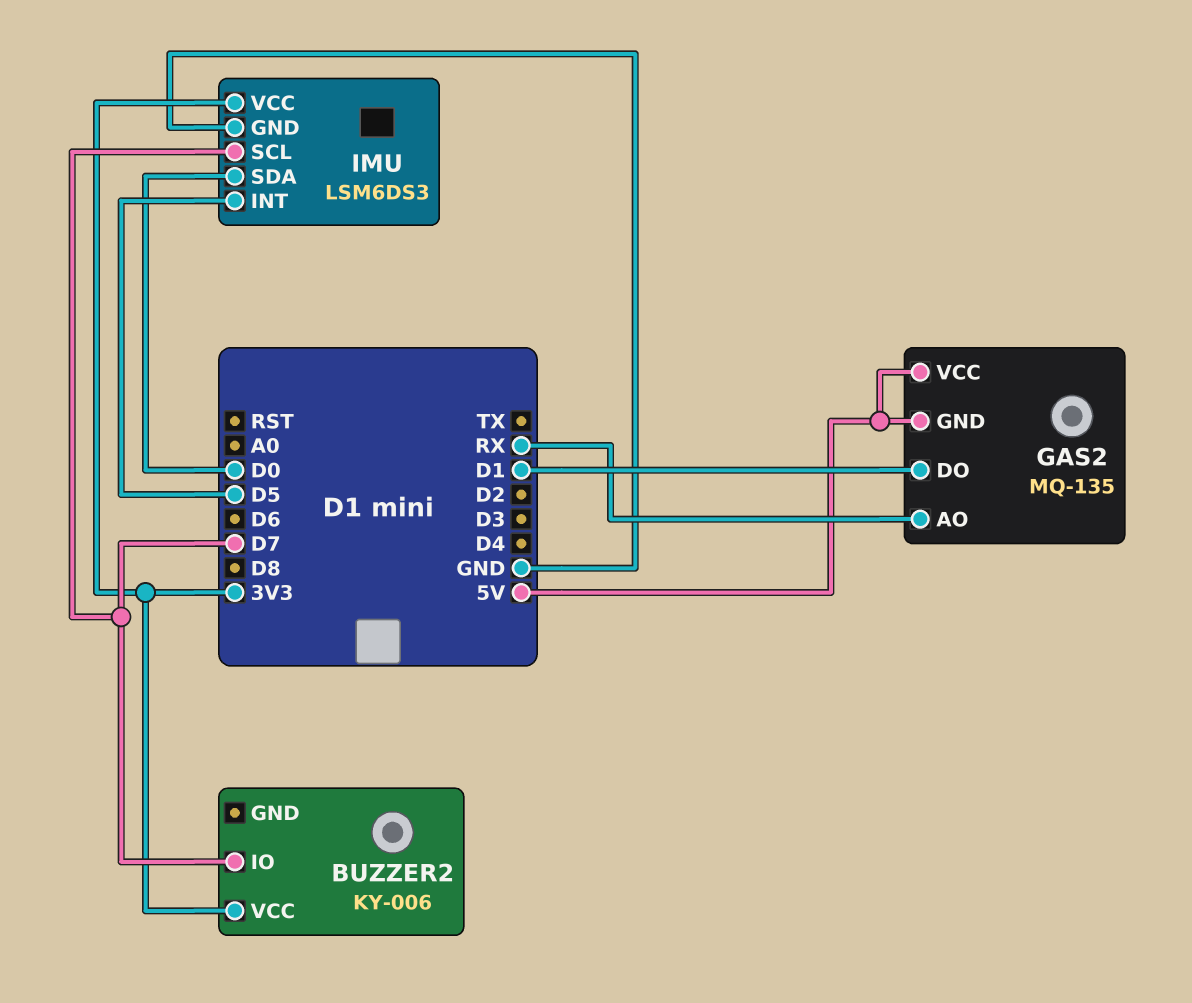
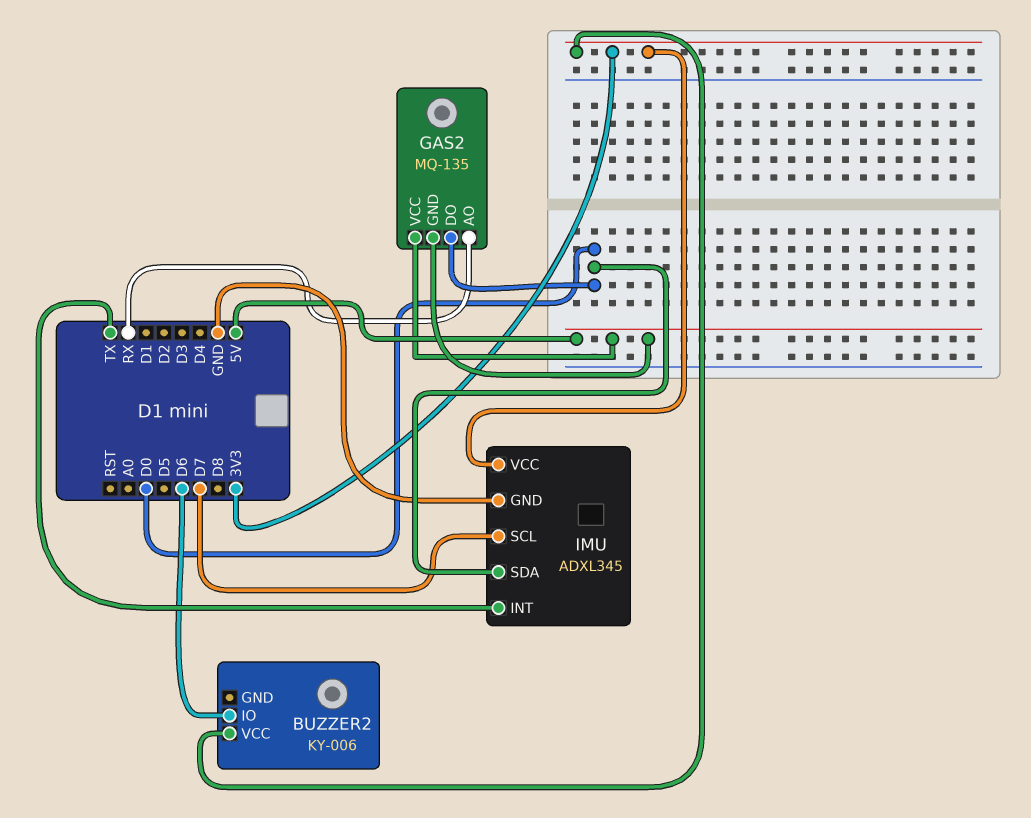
BUZZER2 pin IO: D7 -> D6
GAS2 pin DO: D1 -> D0
IMU: LSM6DS3 -> ADXL345
IMU pin INT: D5 -> TX

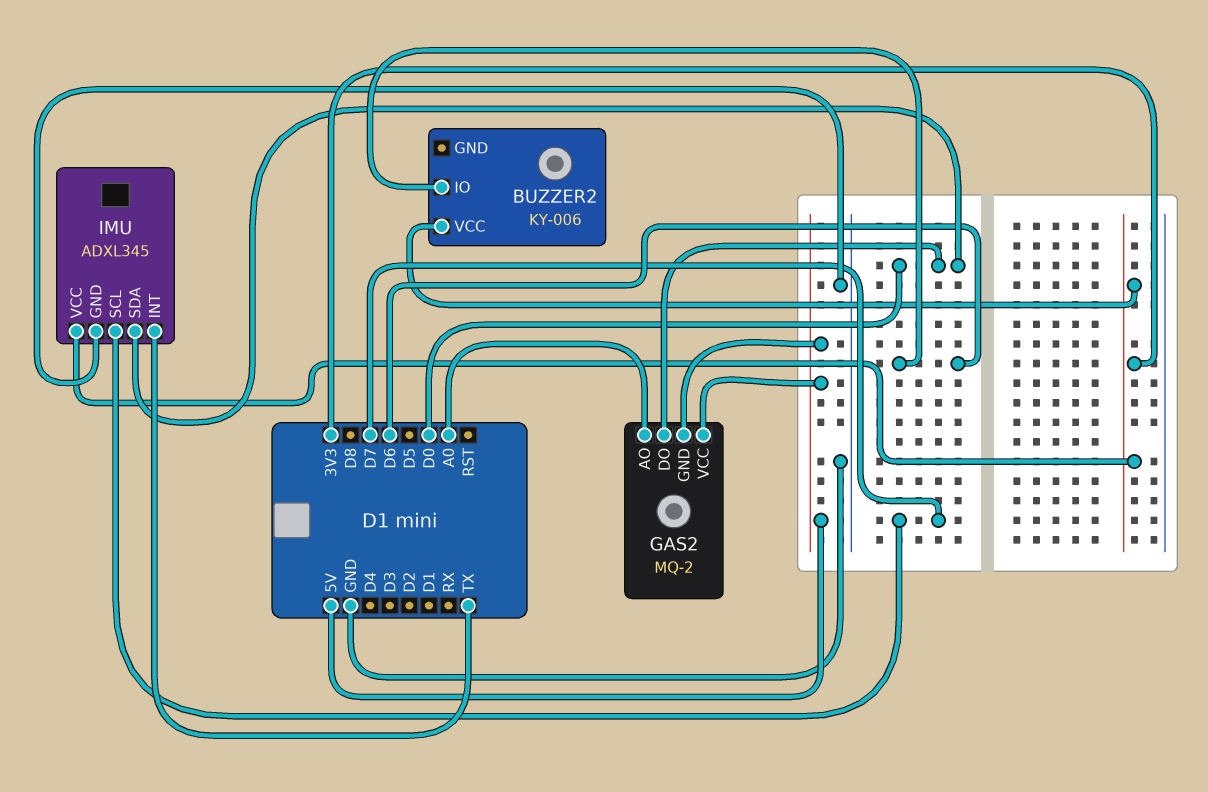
GAS2: MQ-135 -> MQ-2
GAS2 pin AO: RX -> A0

